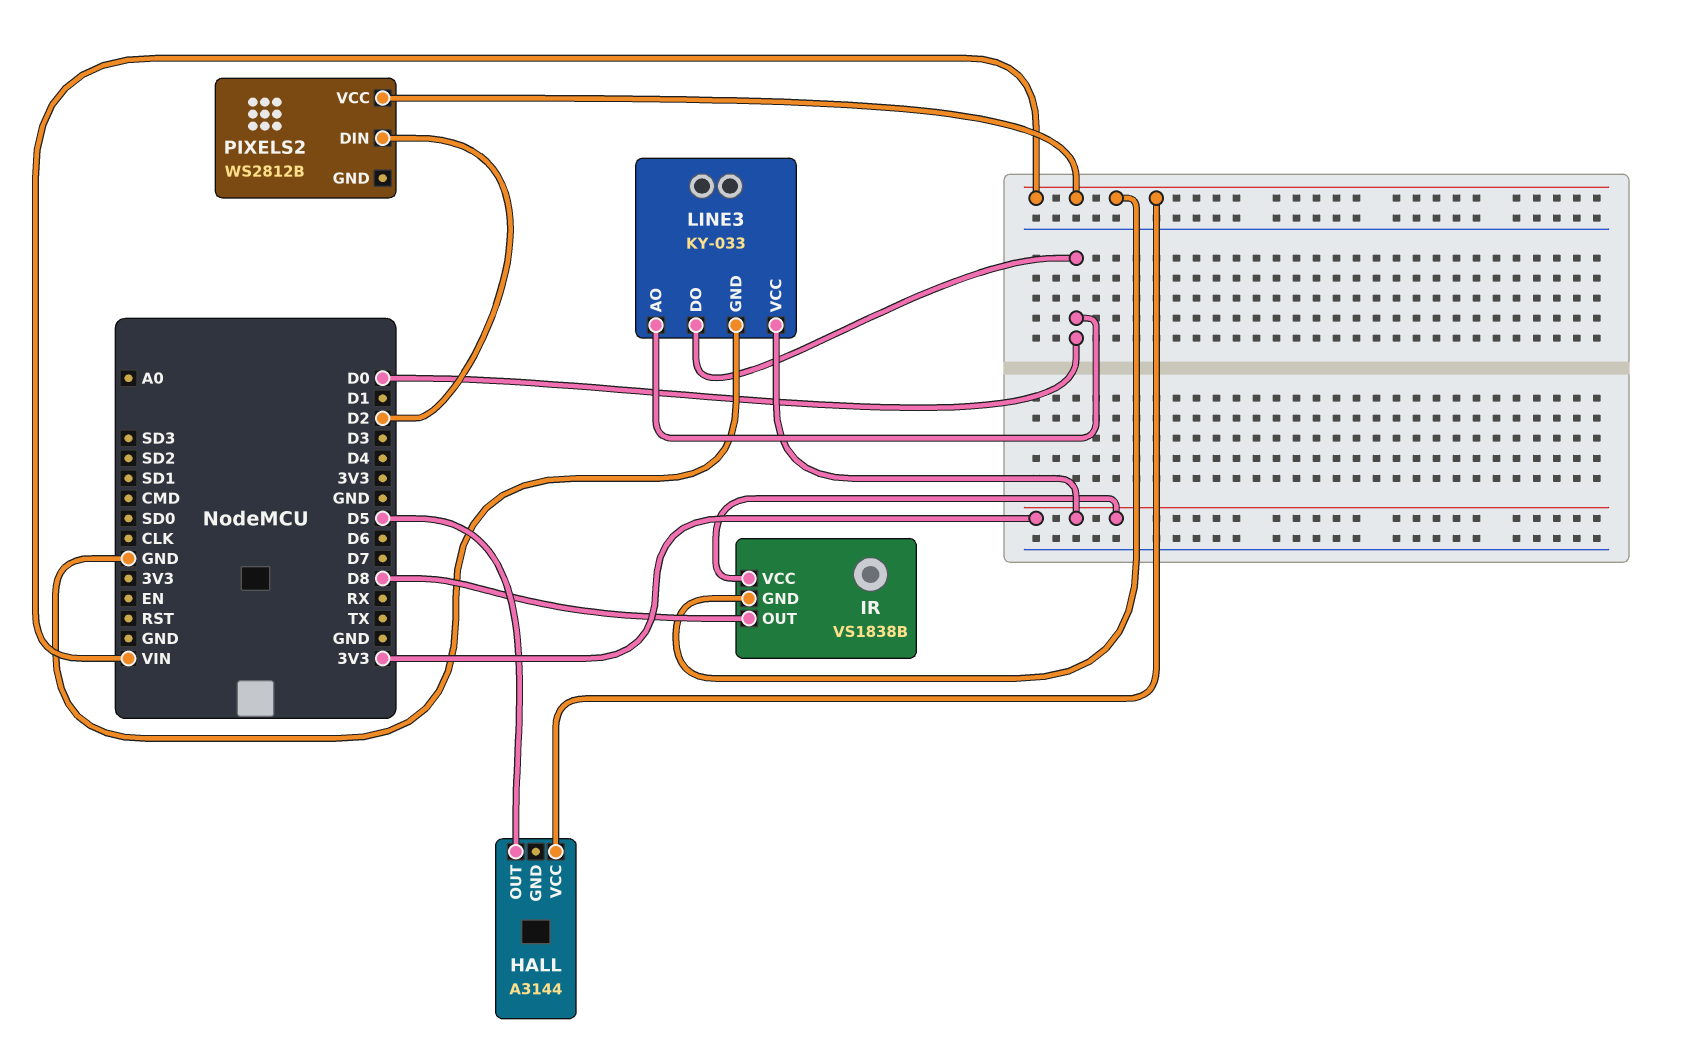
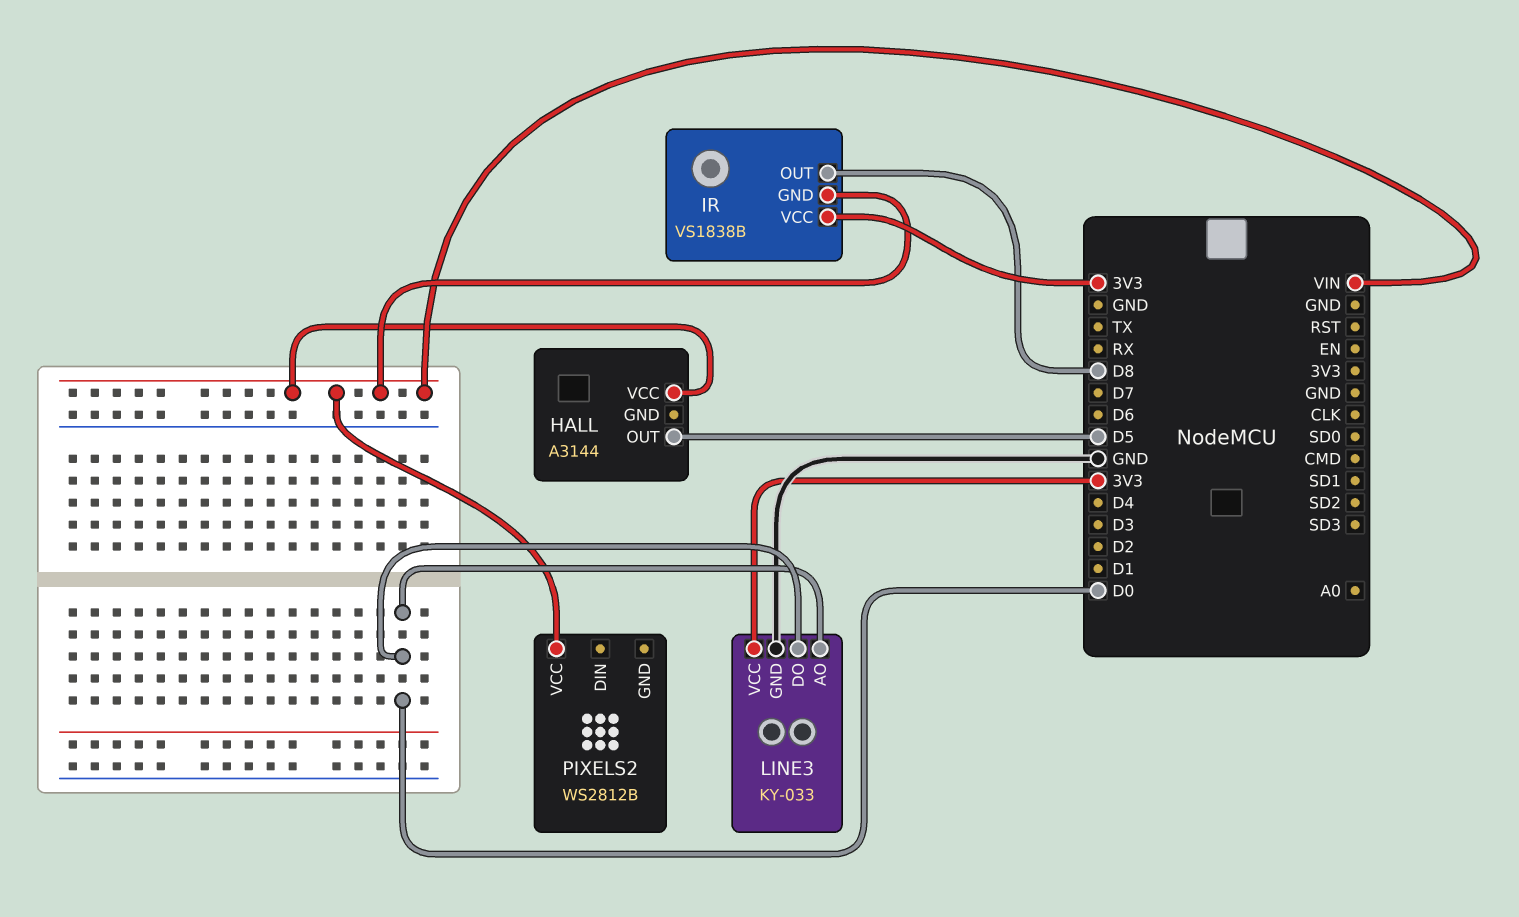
PIXELS2 pin DIN: D2 -> none

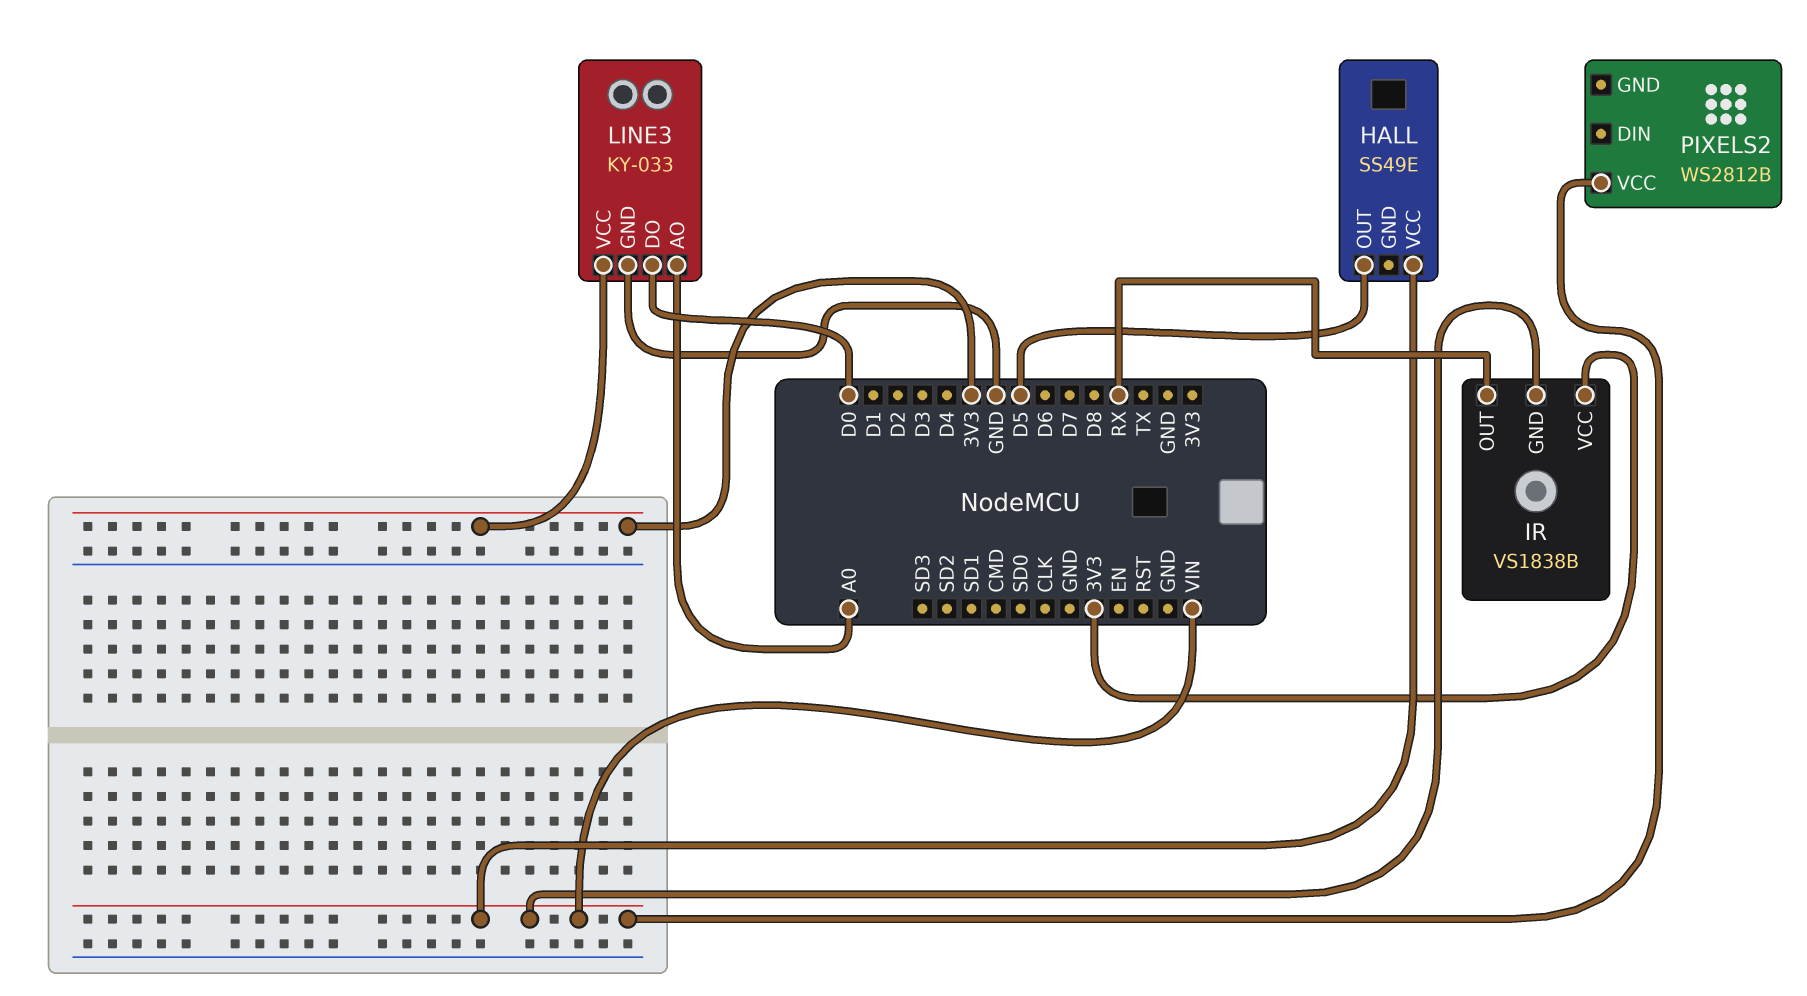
HALL: A3144 -> SS49E
IR pin OUT: D8 -> RX
LINE3 pin AO: D0 -> A0

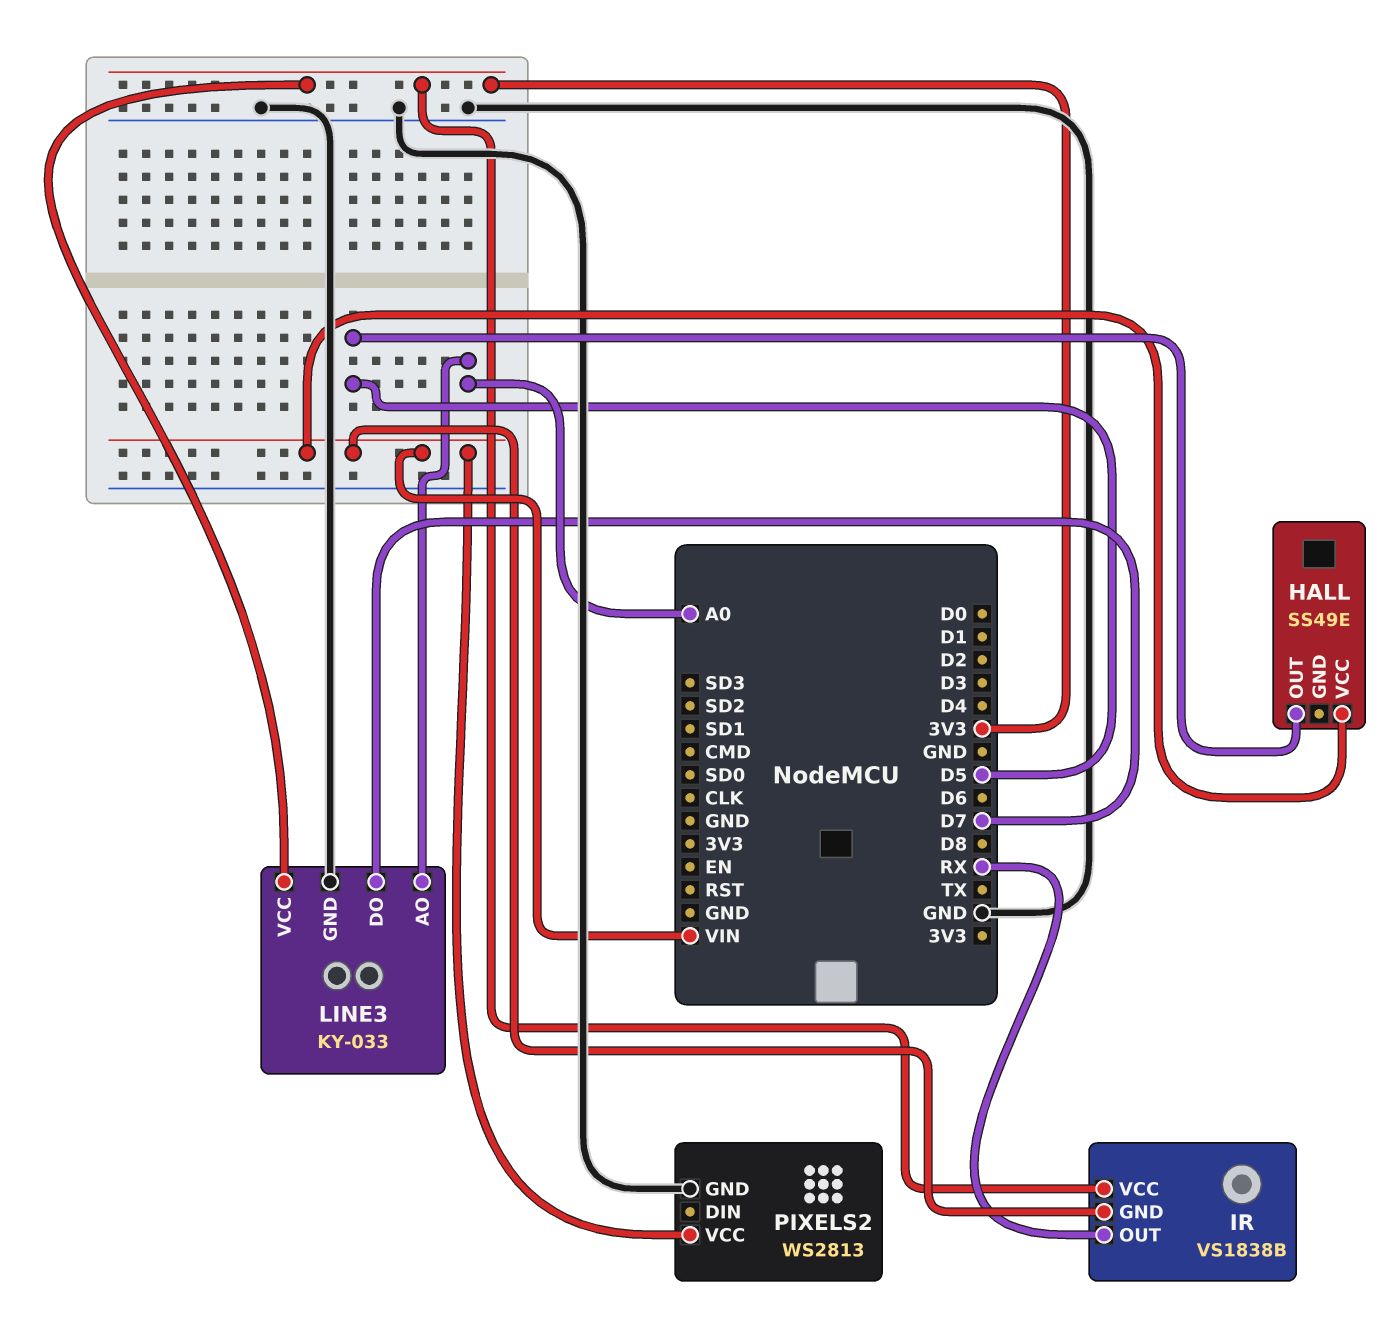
LINE3 pin DO: D0 -> D7
PIXELS2: WS2812B -> WS2813
PIXELS2 pin GND: none -> GND

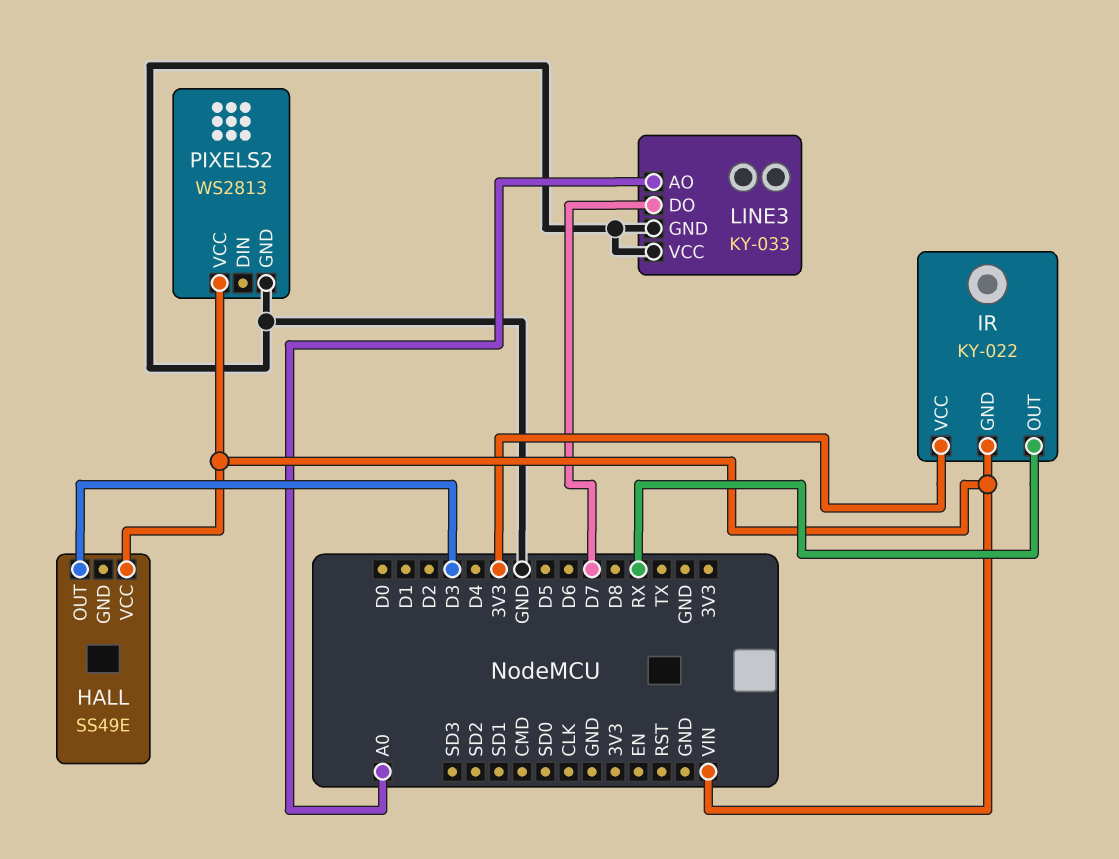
HALL pin OUT: D5 -> D3
IR: VS1838B -> KY-022
LINE3 pin VCC: 3V3 -> GND

